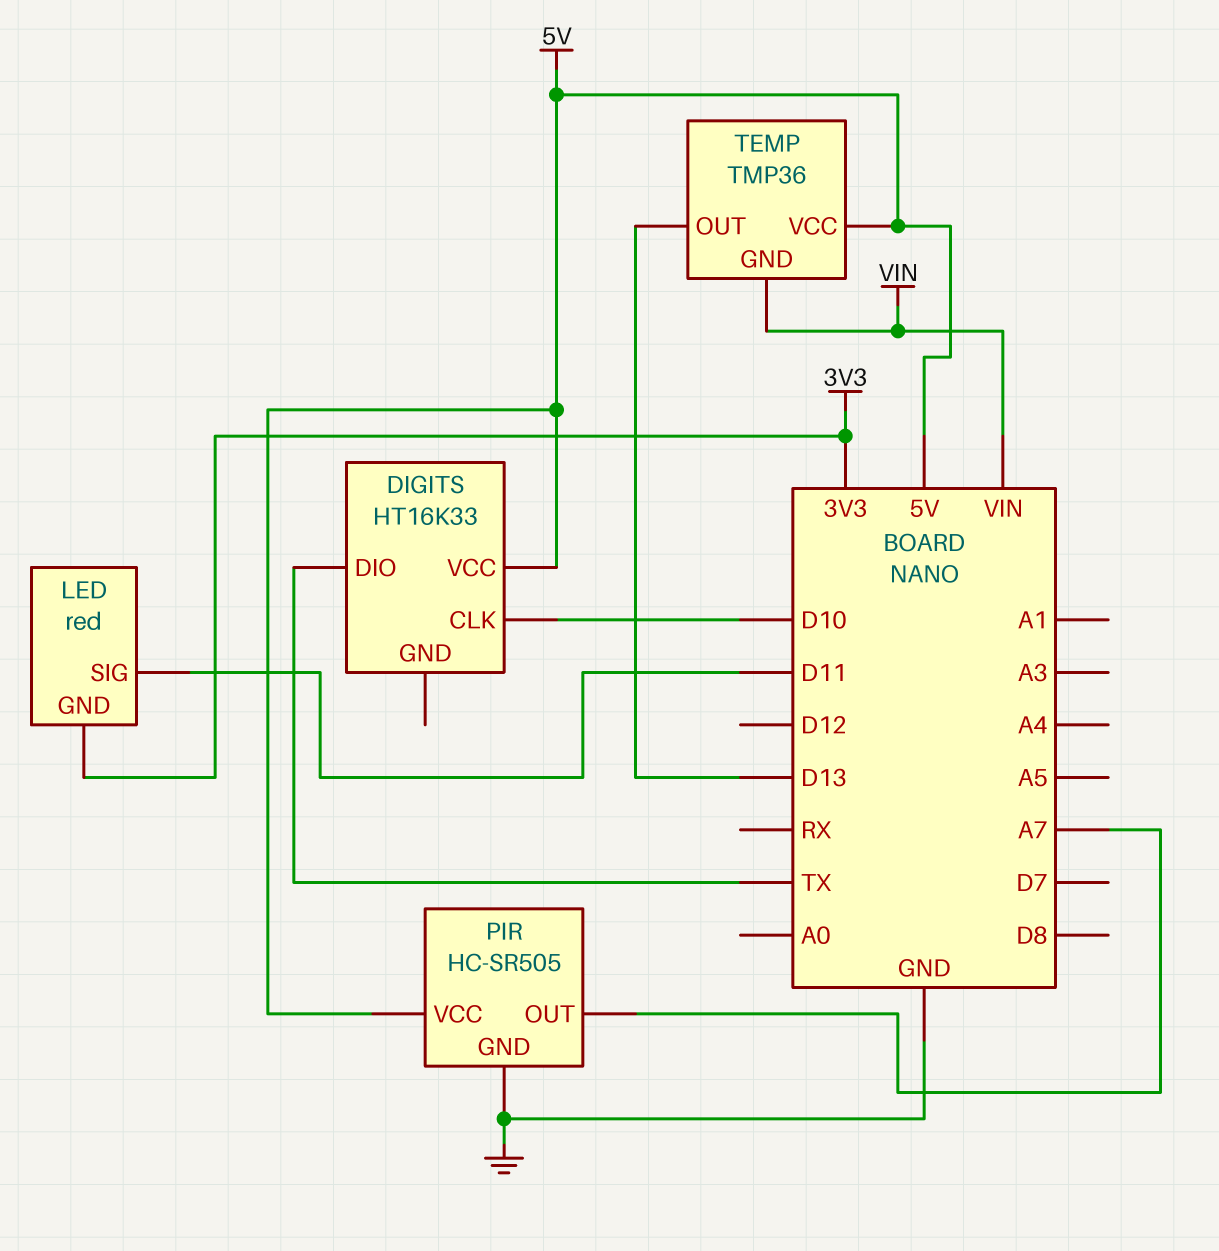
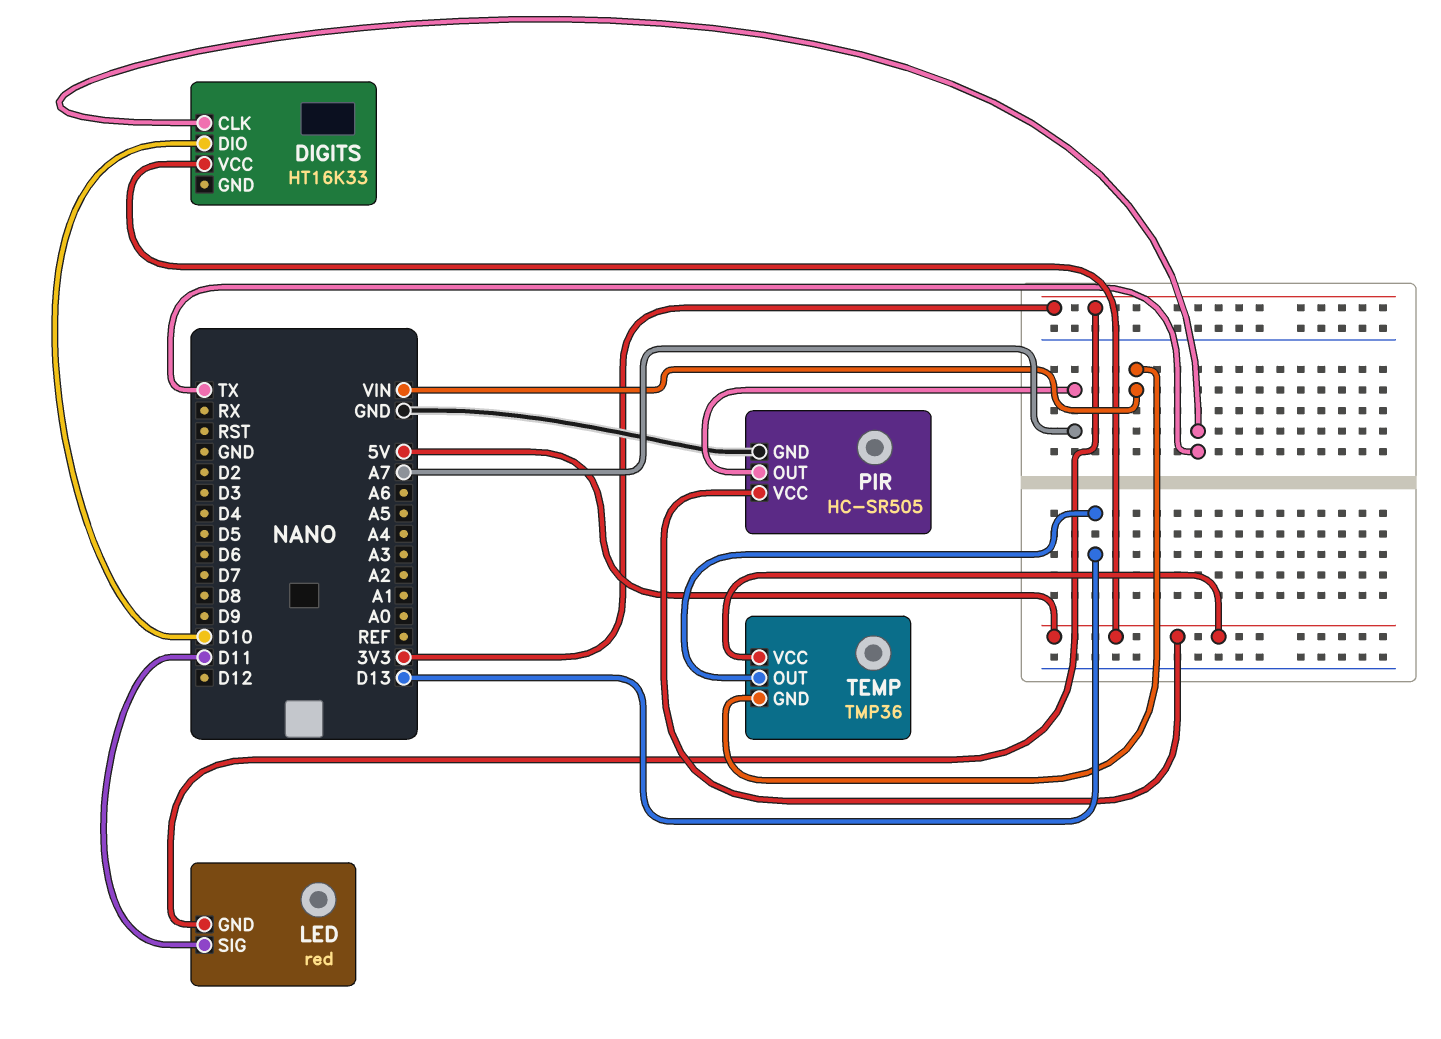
DIGITS pin CLK: D10 -> TX
DIGITS pin DIO: TX -> D10

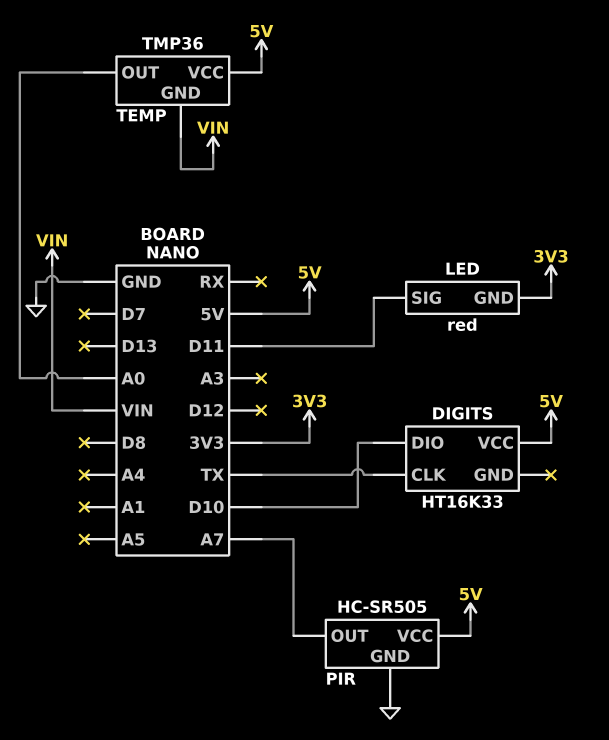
TEMP pin OUT: D13 -> A0

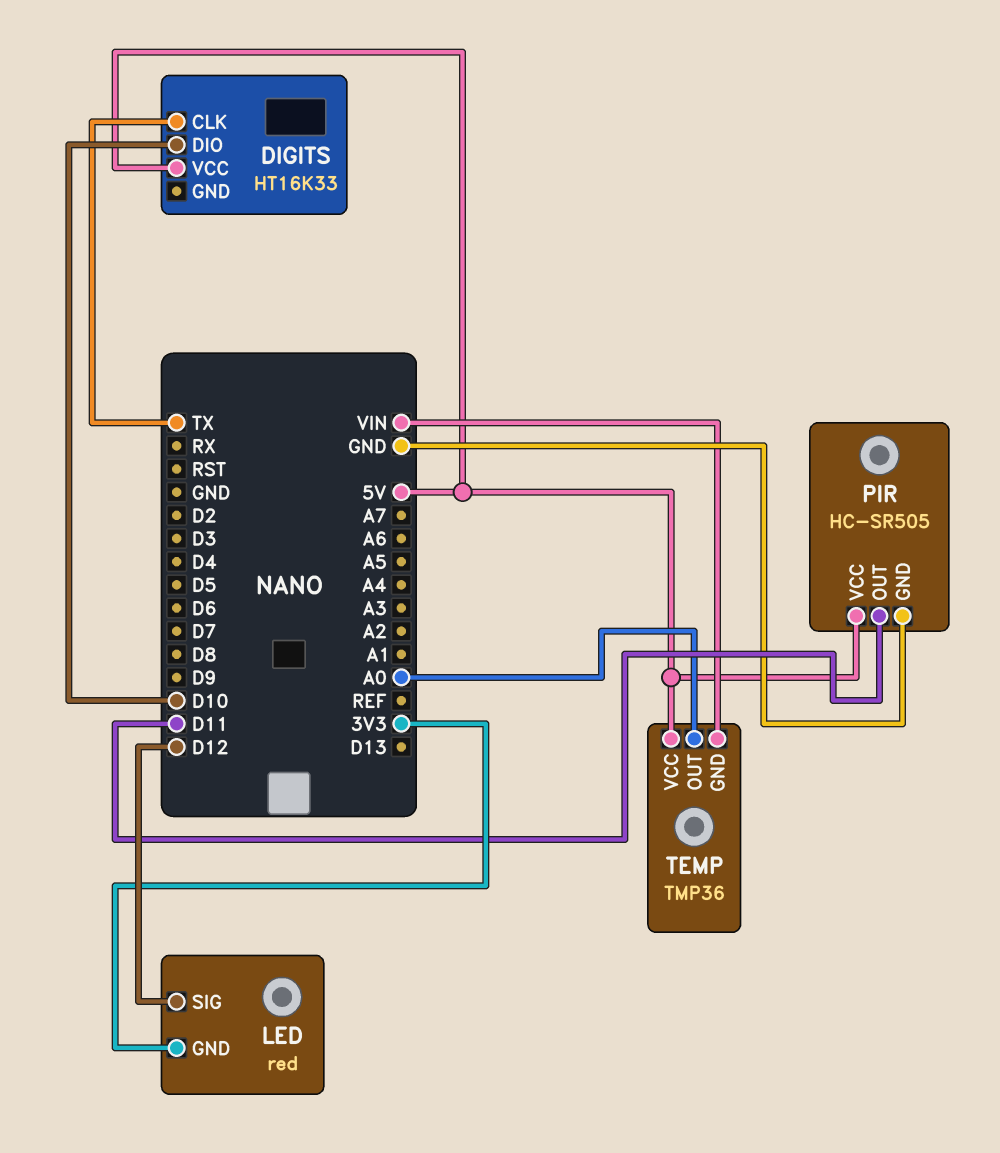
LED pin SIG: D11 -> D12
PIR pin OUT: A7 -> D11

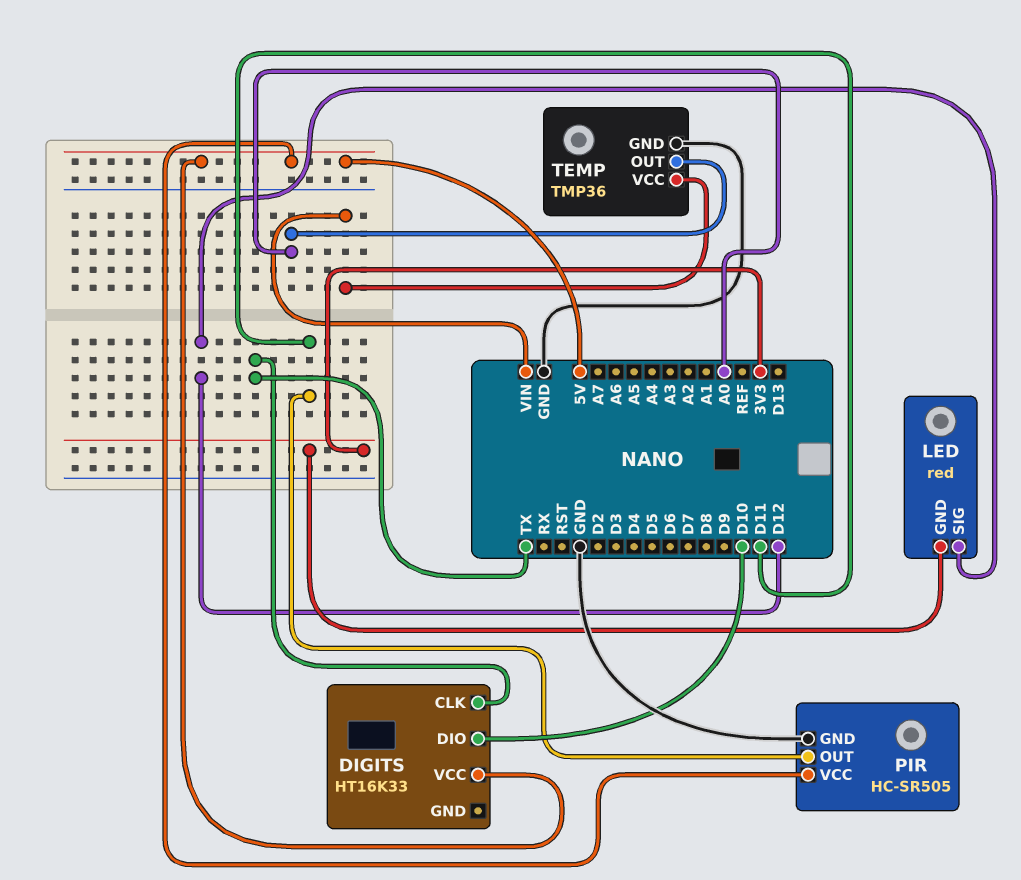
TEMP pin GND: VIN -> GND
TEMP pin VCC: 5V -> VIN

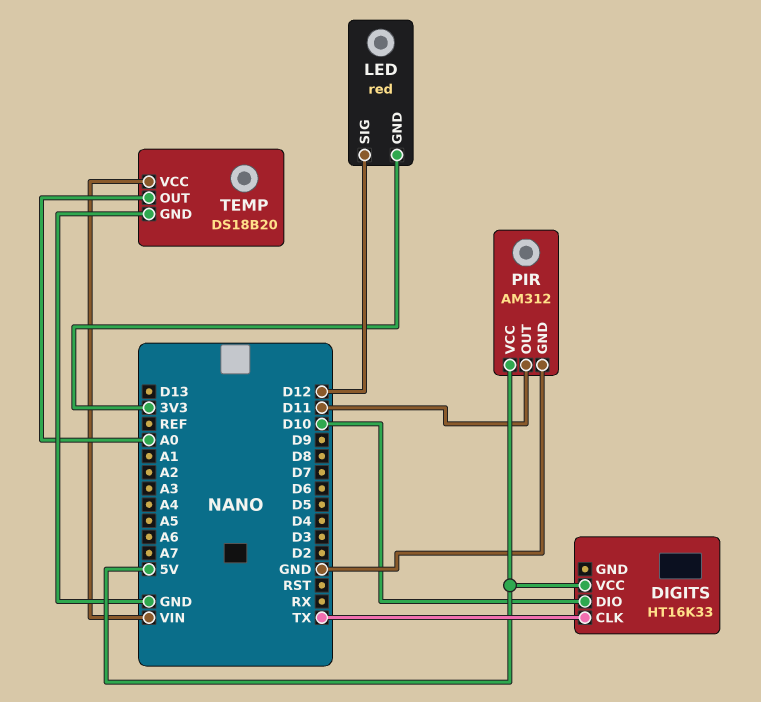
PIR: HC-SR505 -> AM312
TEMP: TMP36 -> DS18B20

